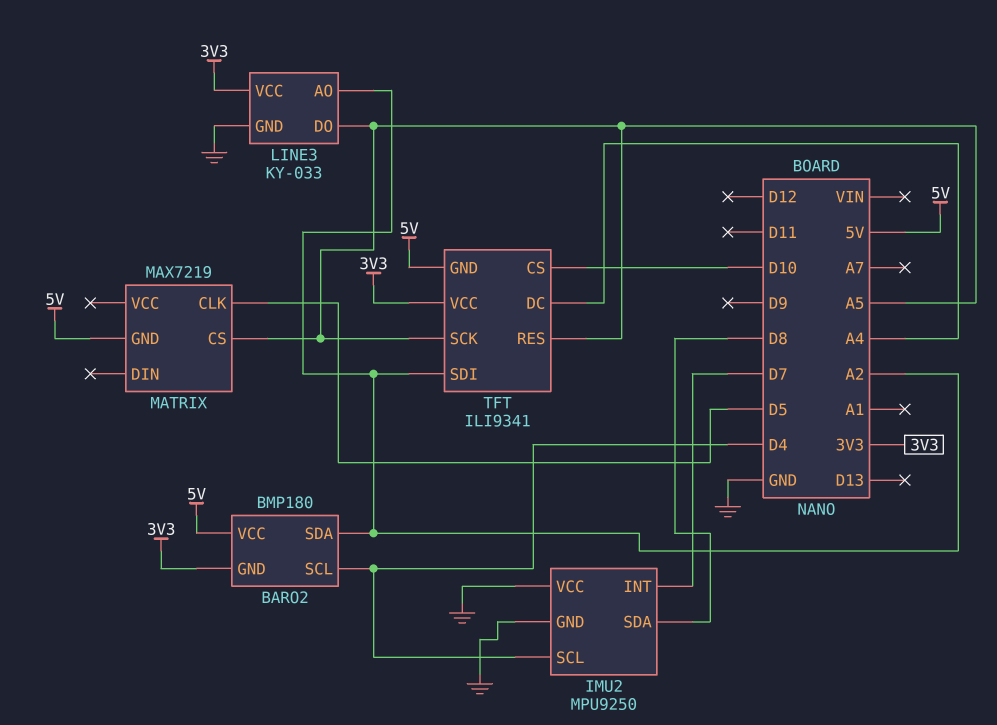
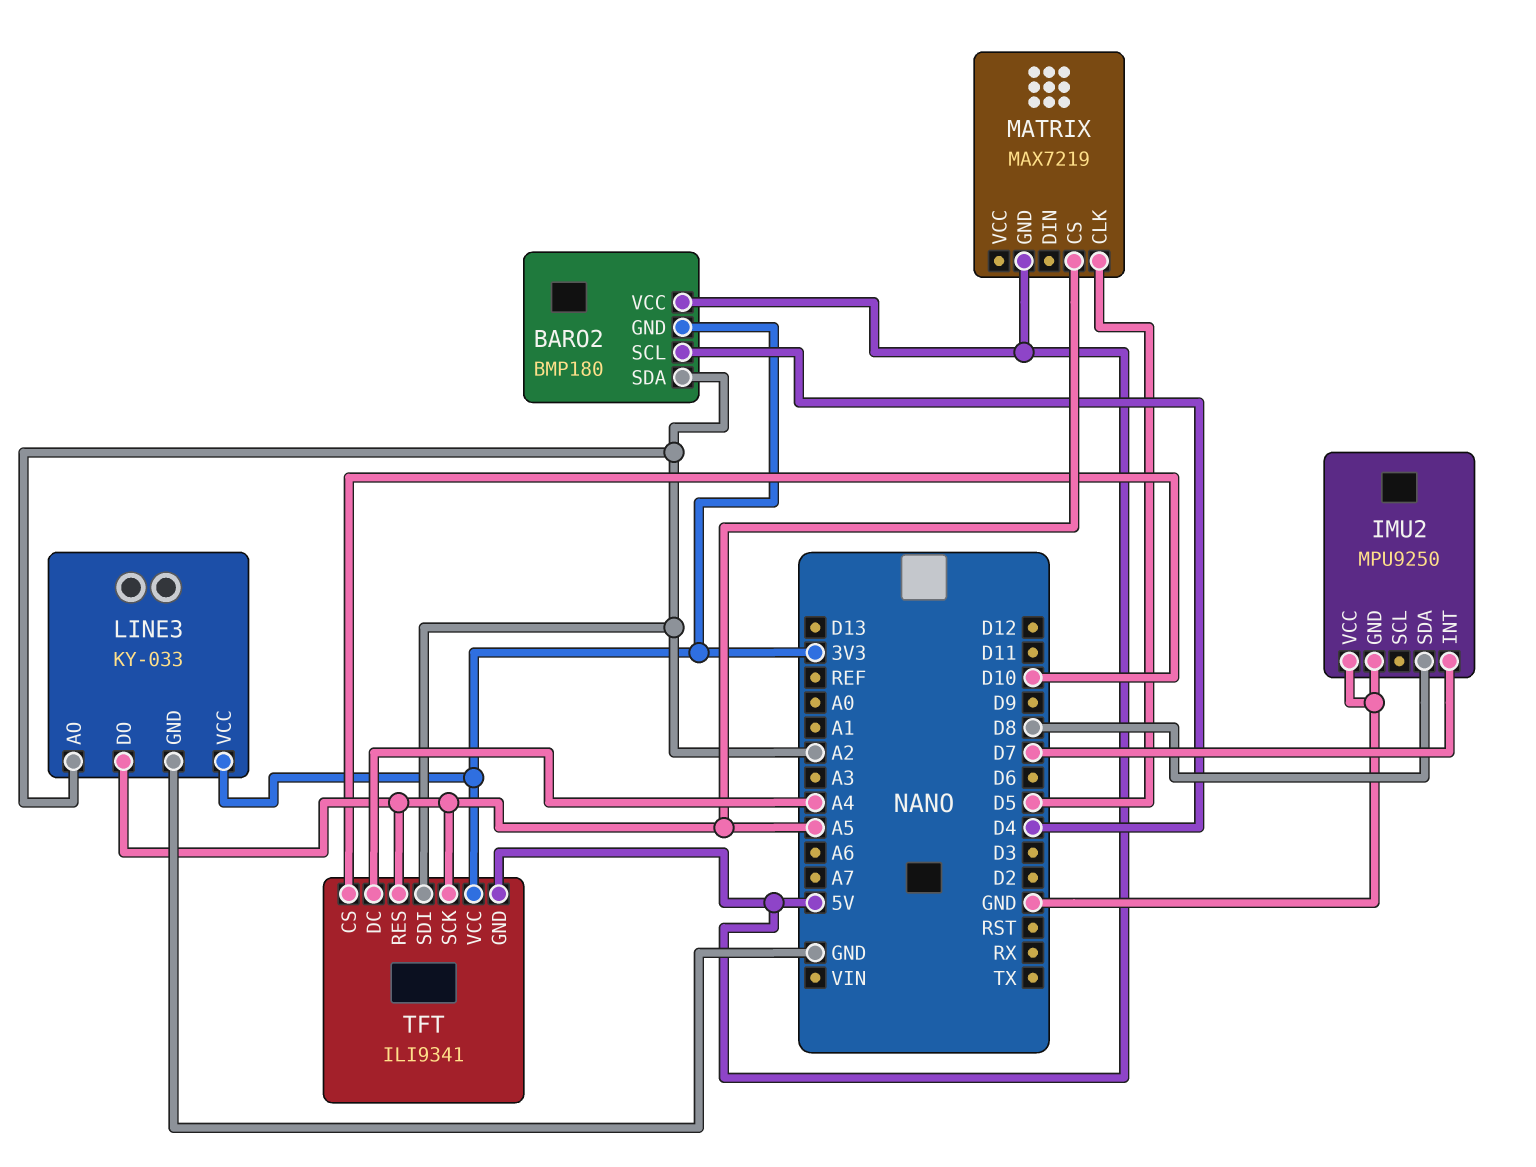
IMU2 pin SCL: D4 -> none

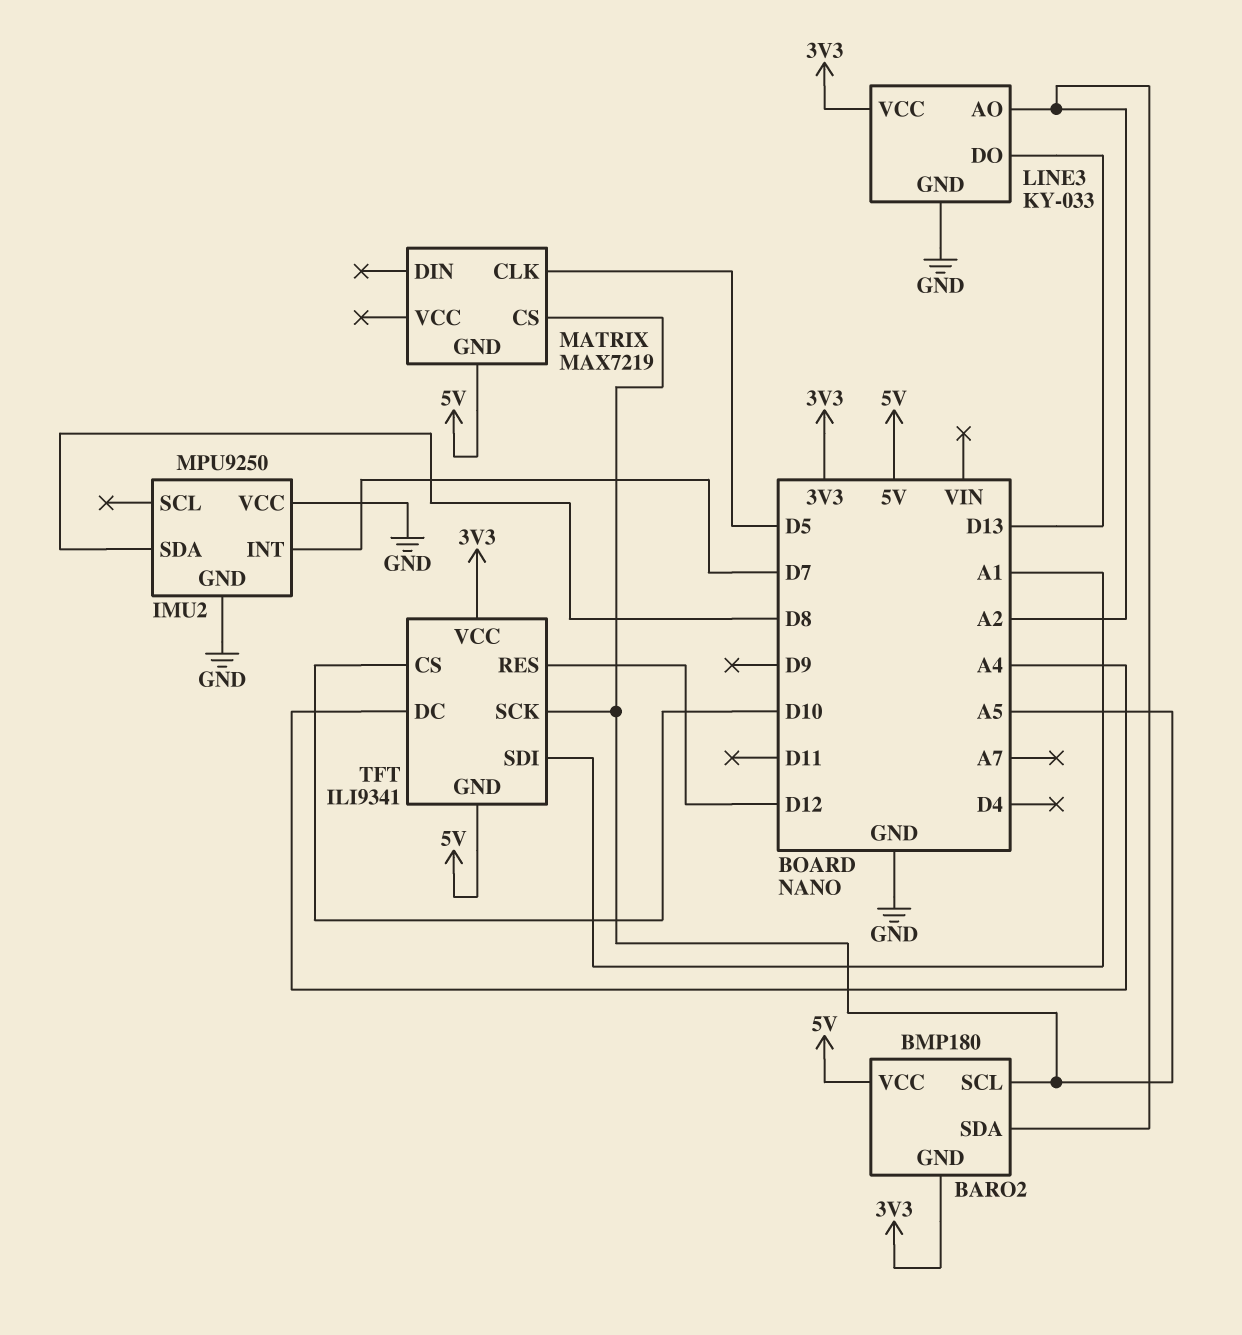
BARO2 pin SCL: D4 -> A5
LINE3 pin DO: A5 -> D13
TFT pin RES: A5 -> D12
TFT pin SDI: A2 -> A1

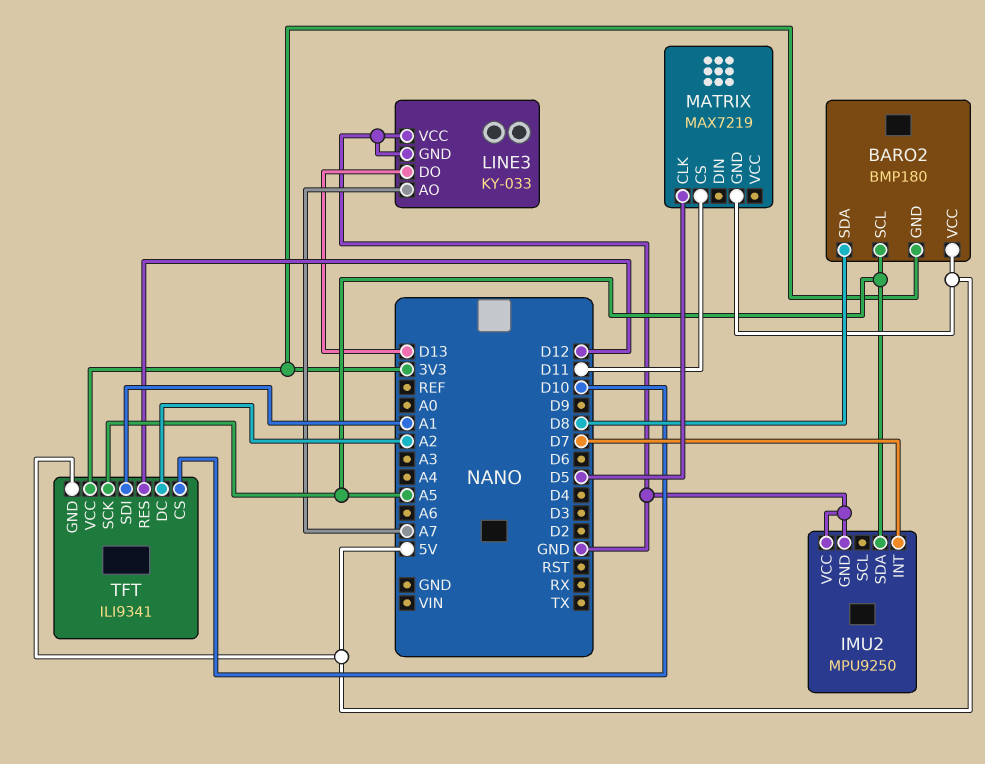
BARO2 pin SDA: A2 -> D8
IMU2 pin SDA: D8 -> A5
LINE3 pin AO: A2 -> A7
LINE3 pin VCC: 3V3 -> GND
MATRIX pin CS: A5 -> D11
TFT pin DC: A4 -> A2

